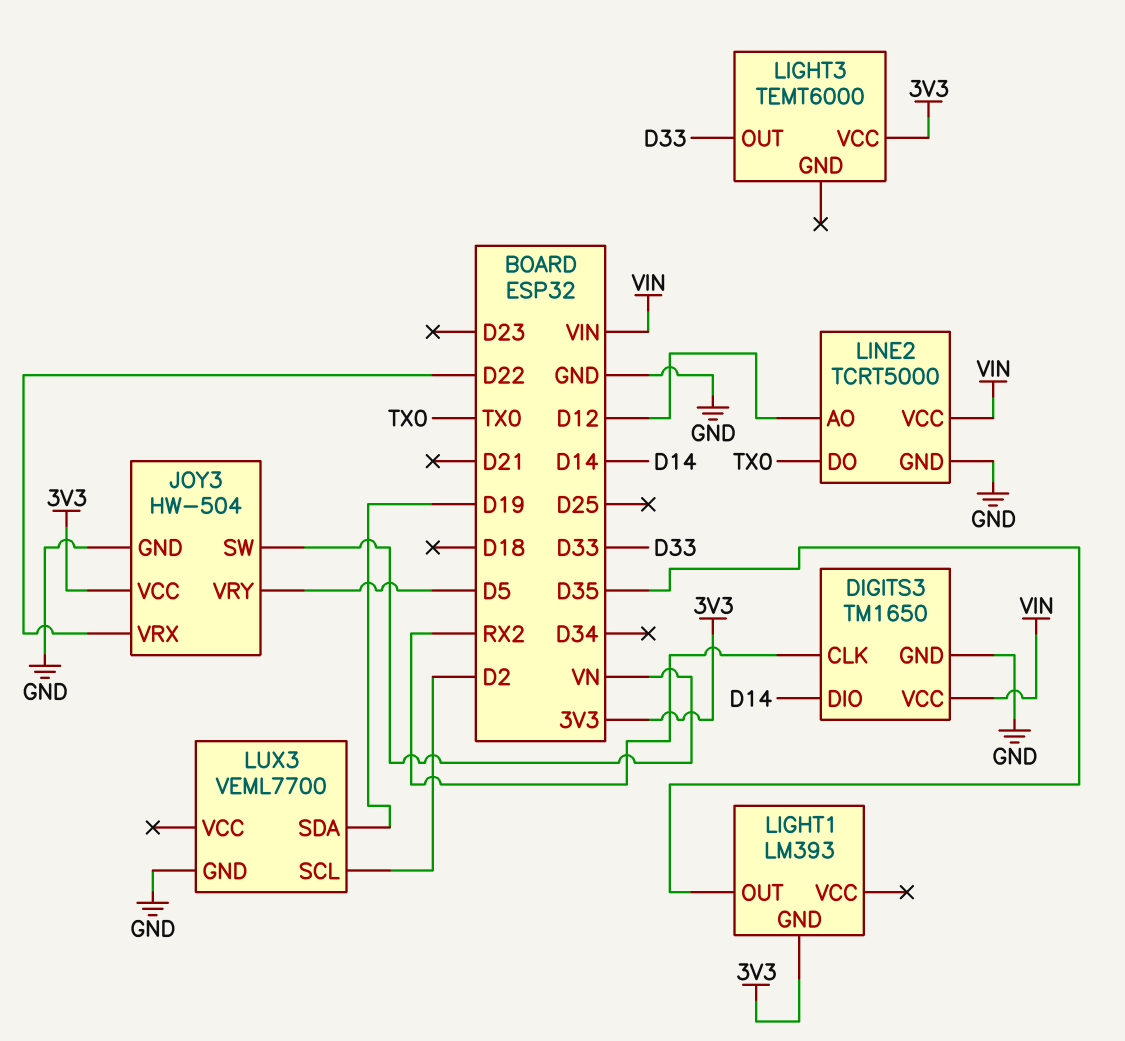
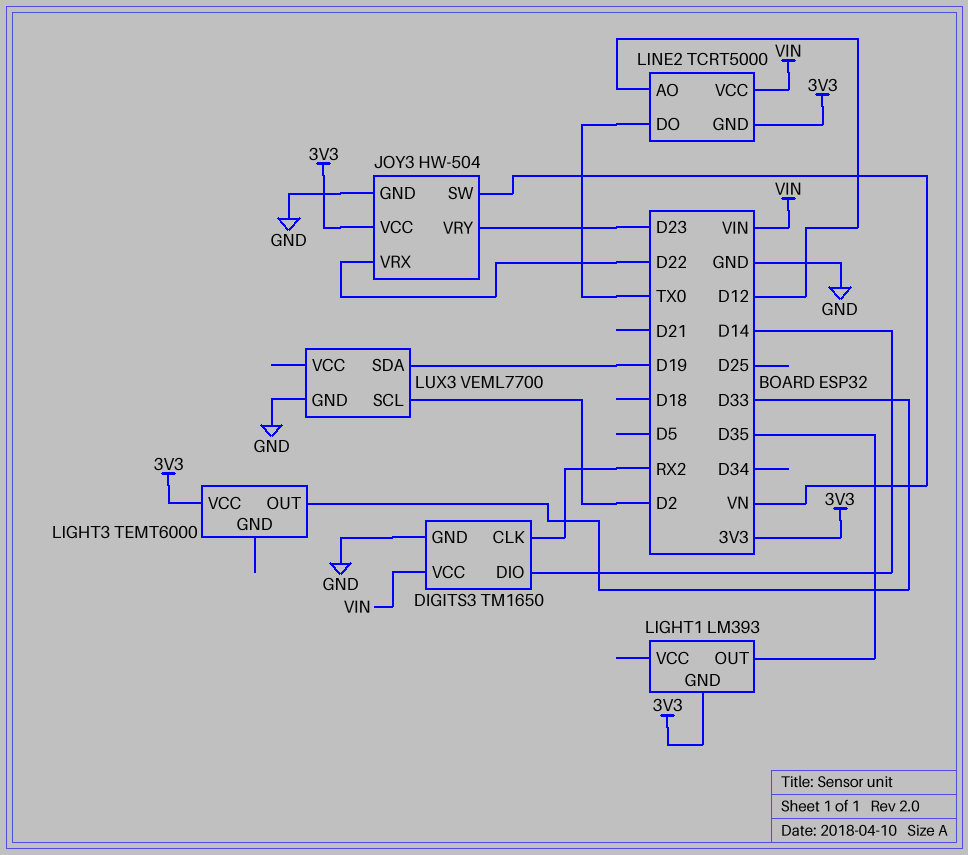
JOY3 pin VRY: D5 -> D23
LINE2 pin GND: GND -> 3V3

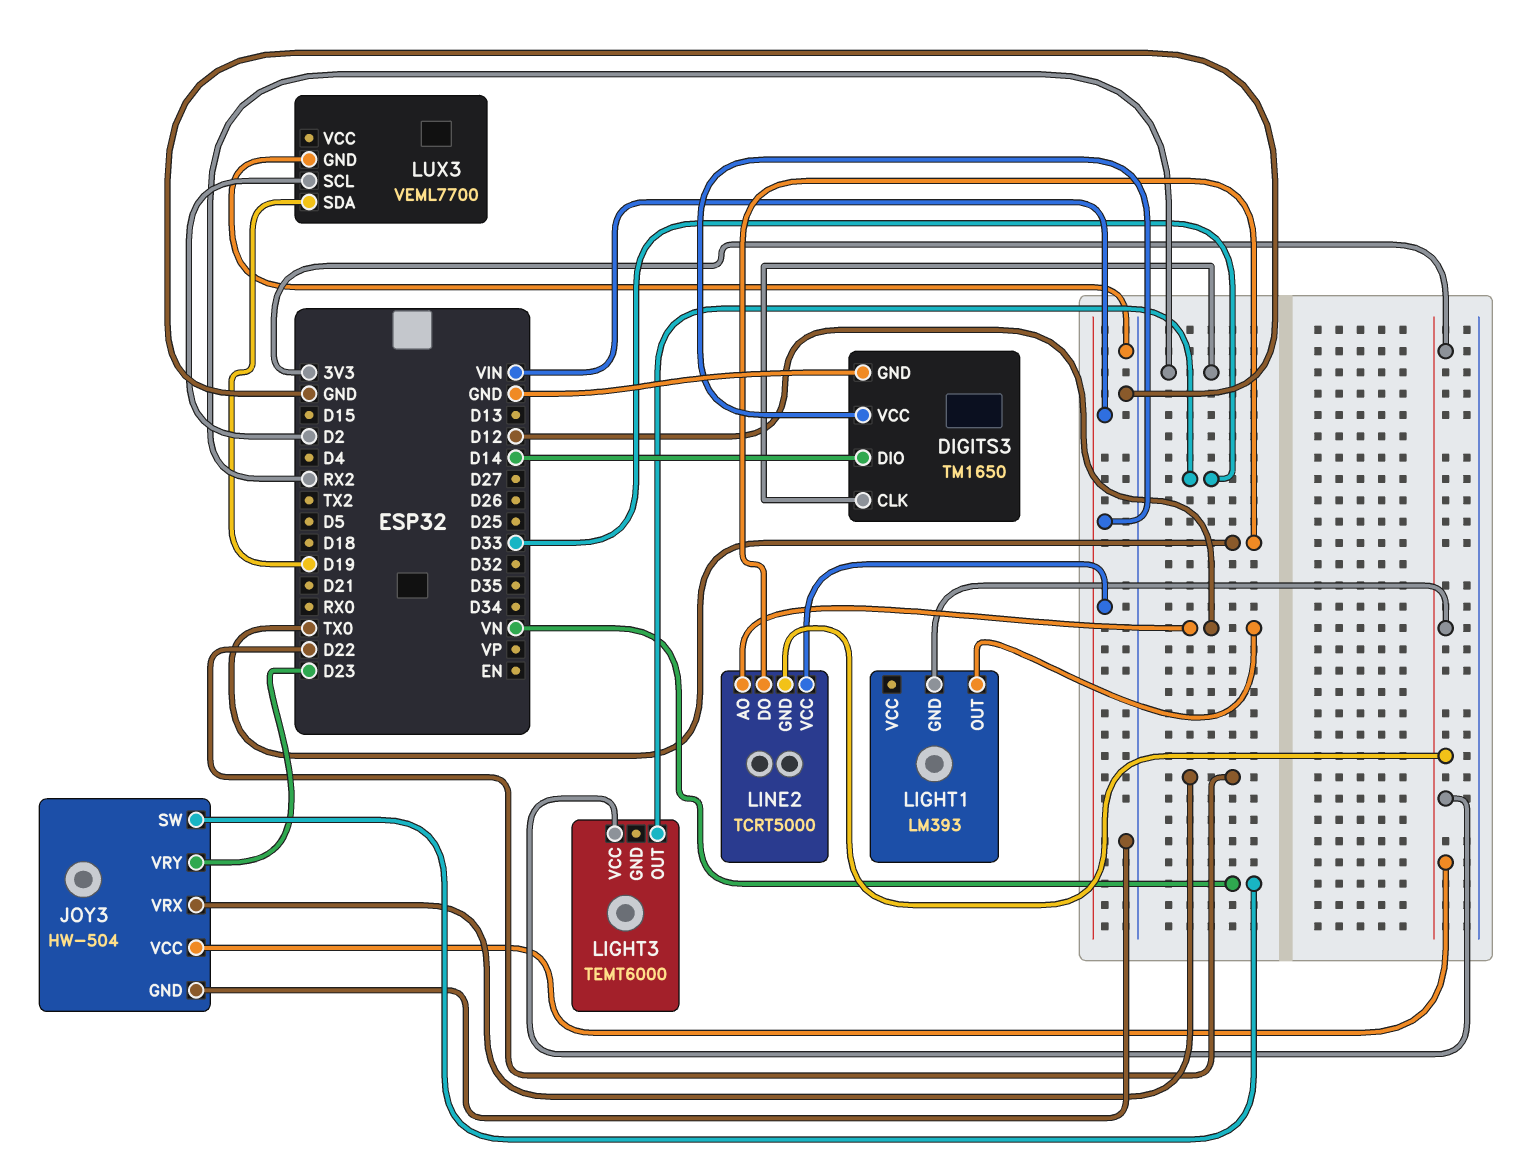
LIGHT1 pin OUT: D35 -> D12

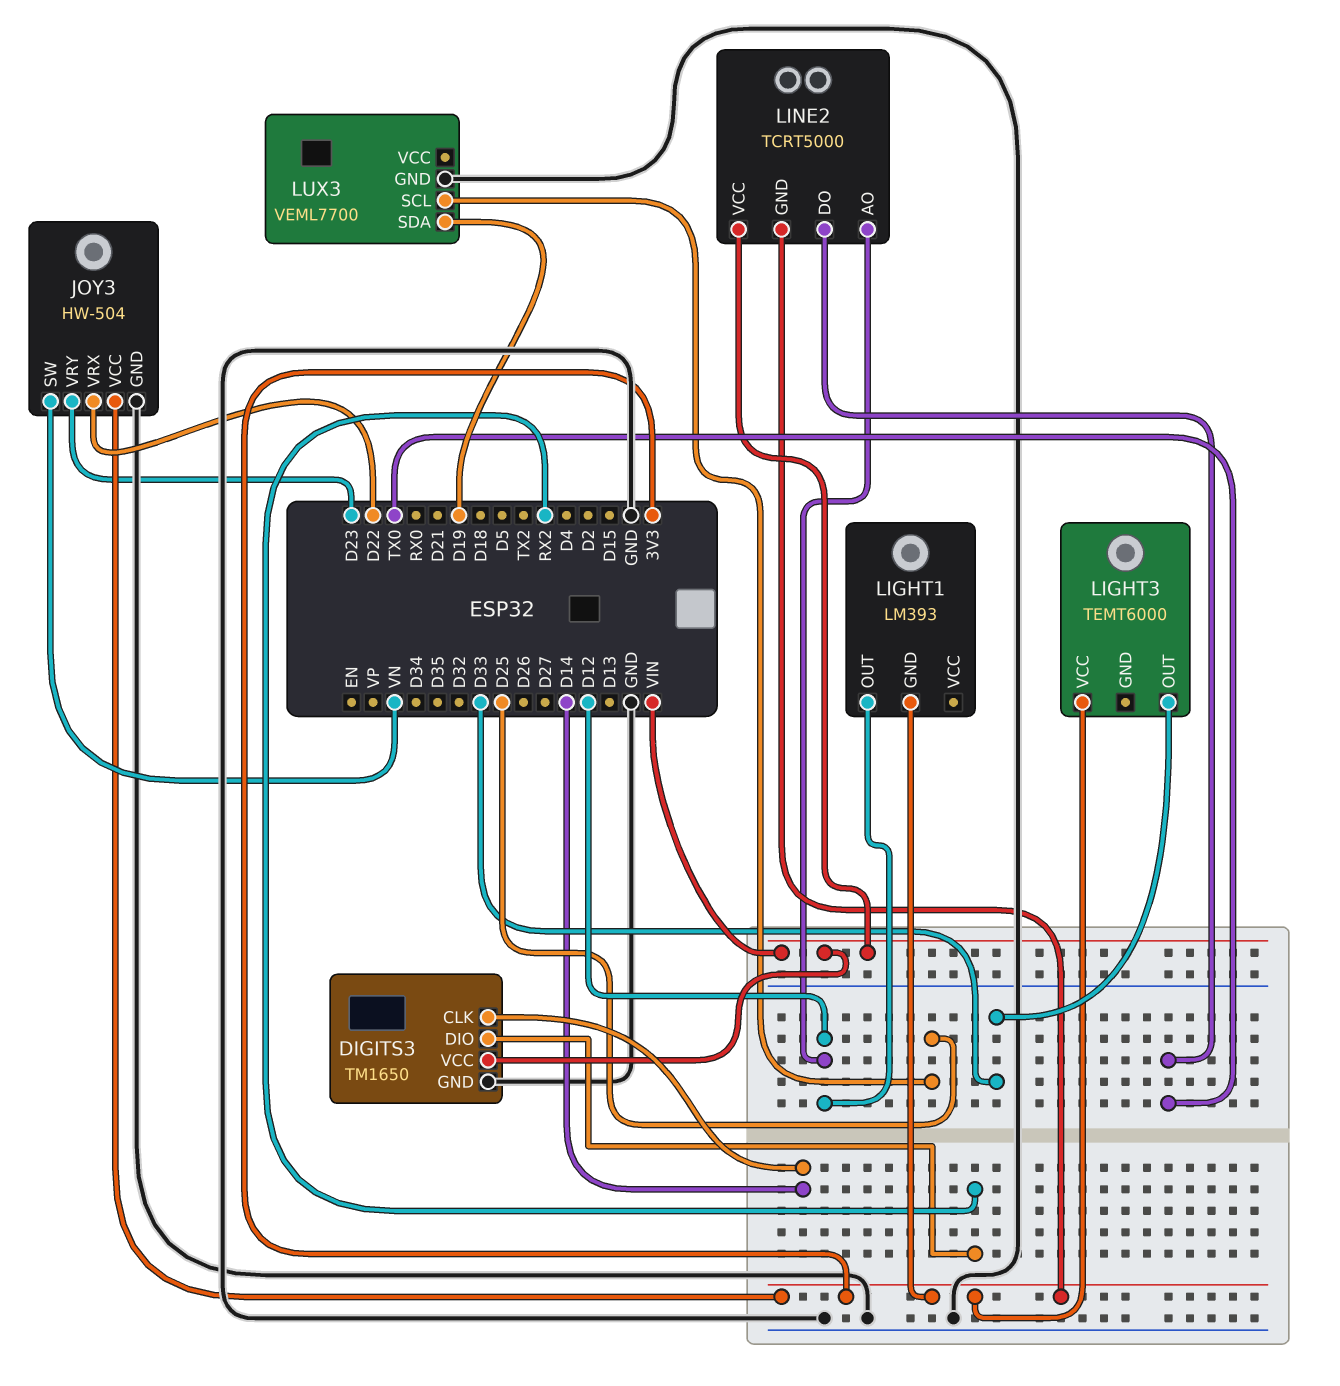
DIGITS3 pin CLK: RX2 -> D14
DIGITS3 pin DIO: D14 -> RX2
LUX3 pin SCL: D2 -> D25

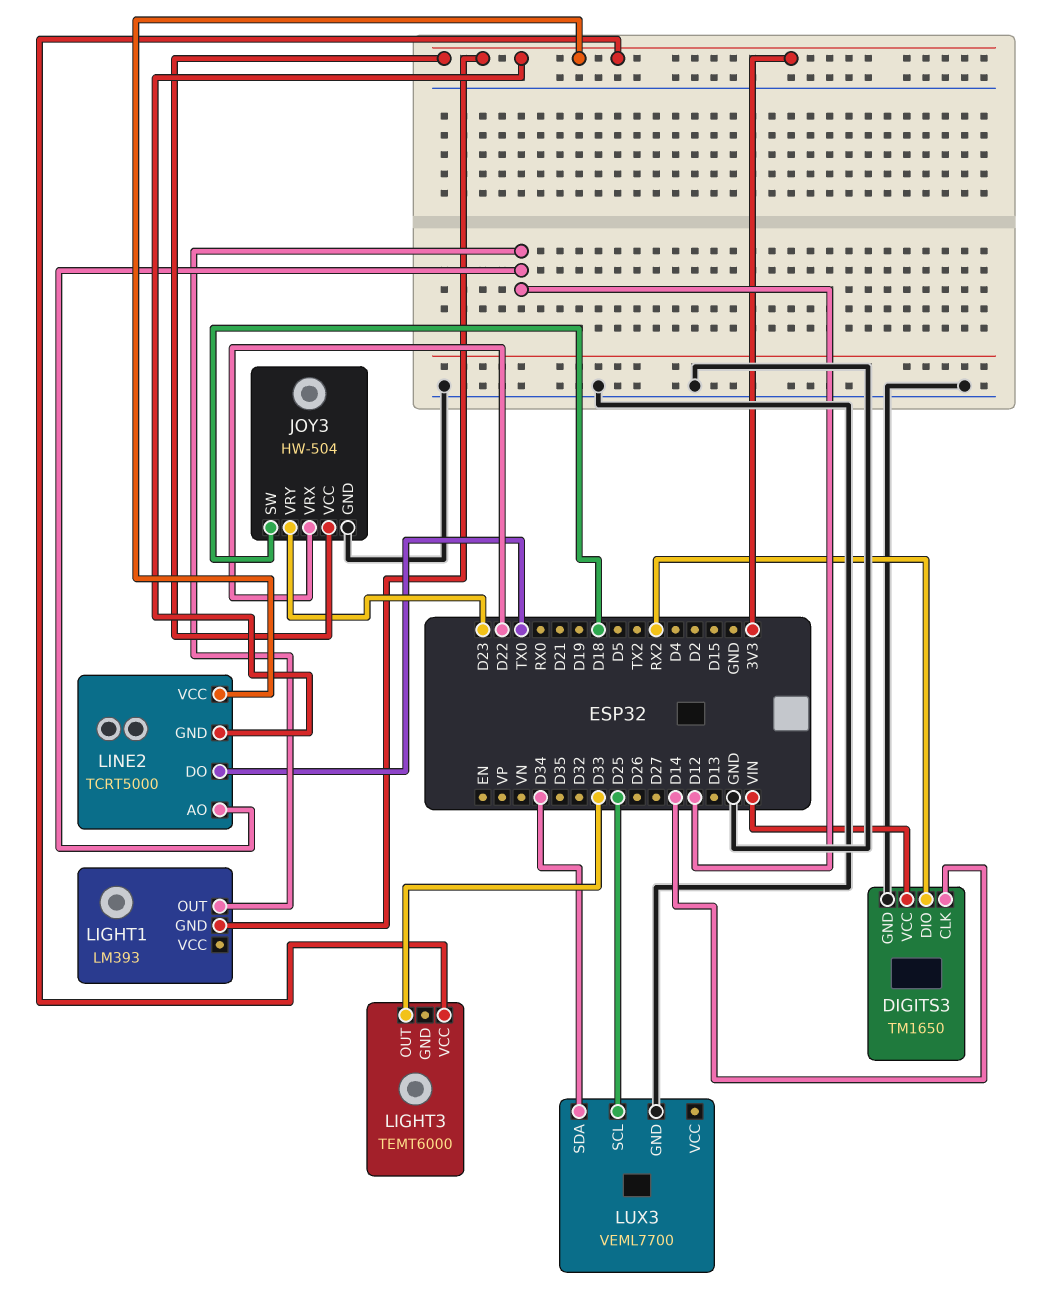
JOY3 pin SW: VN -> D18
LINE2 pin VCC: VIN -> 3V3
LUX3 pin SDA: D19 -> D34

